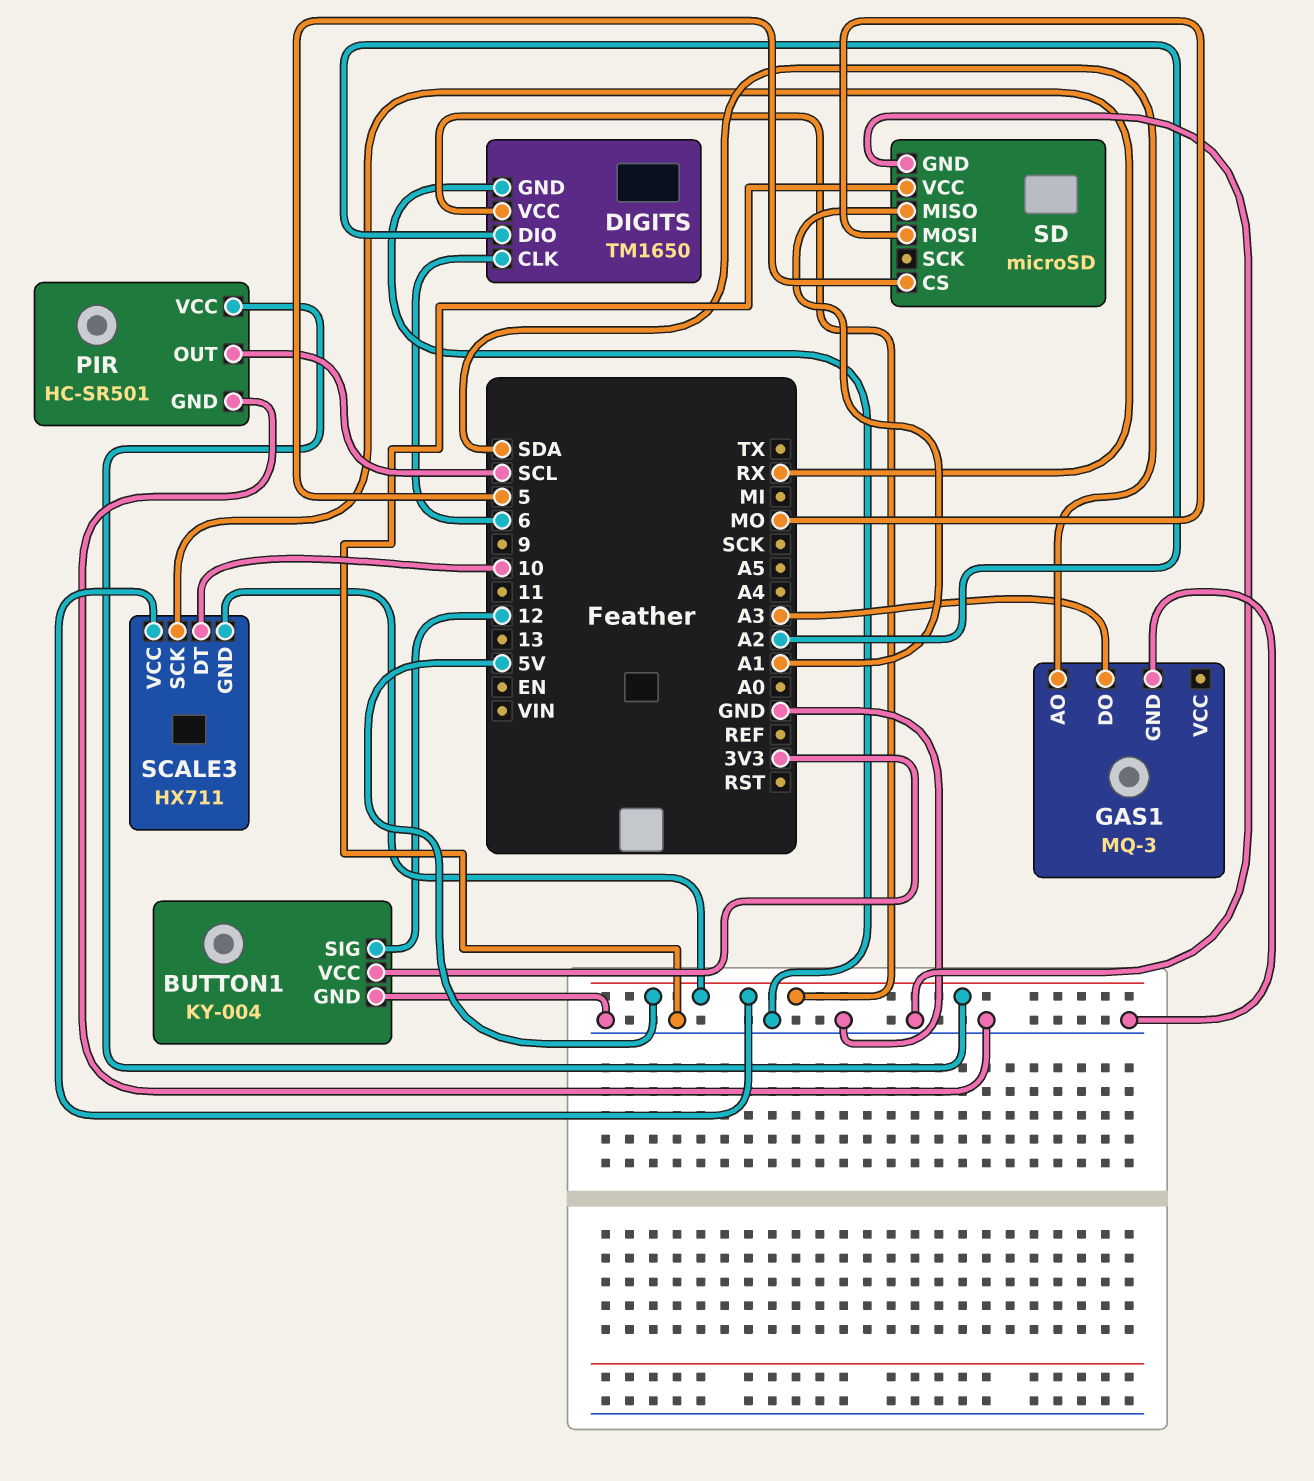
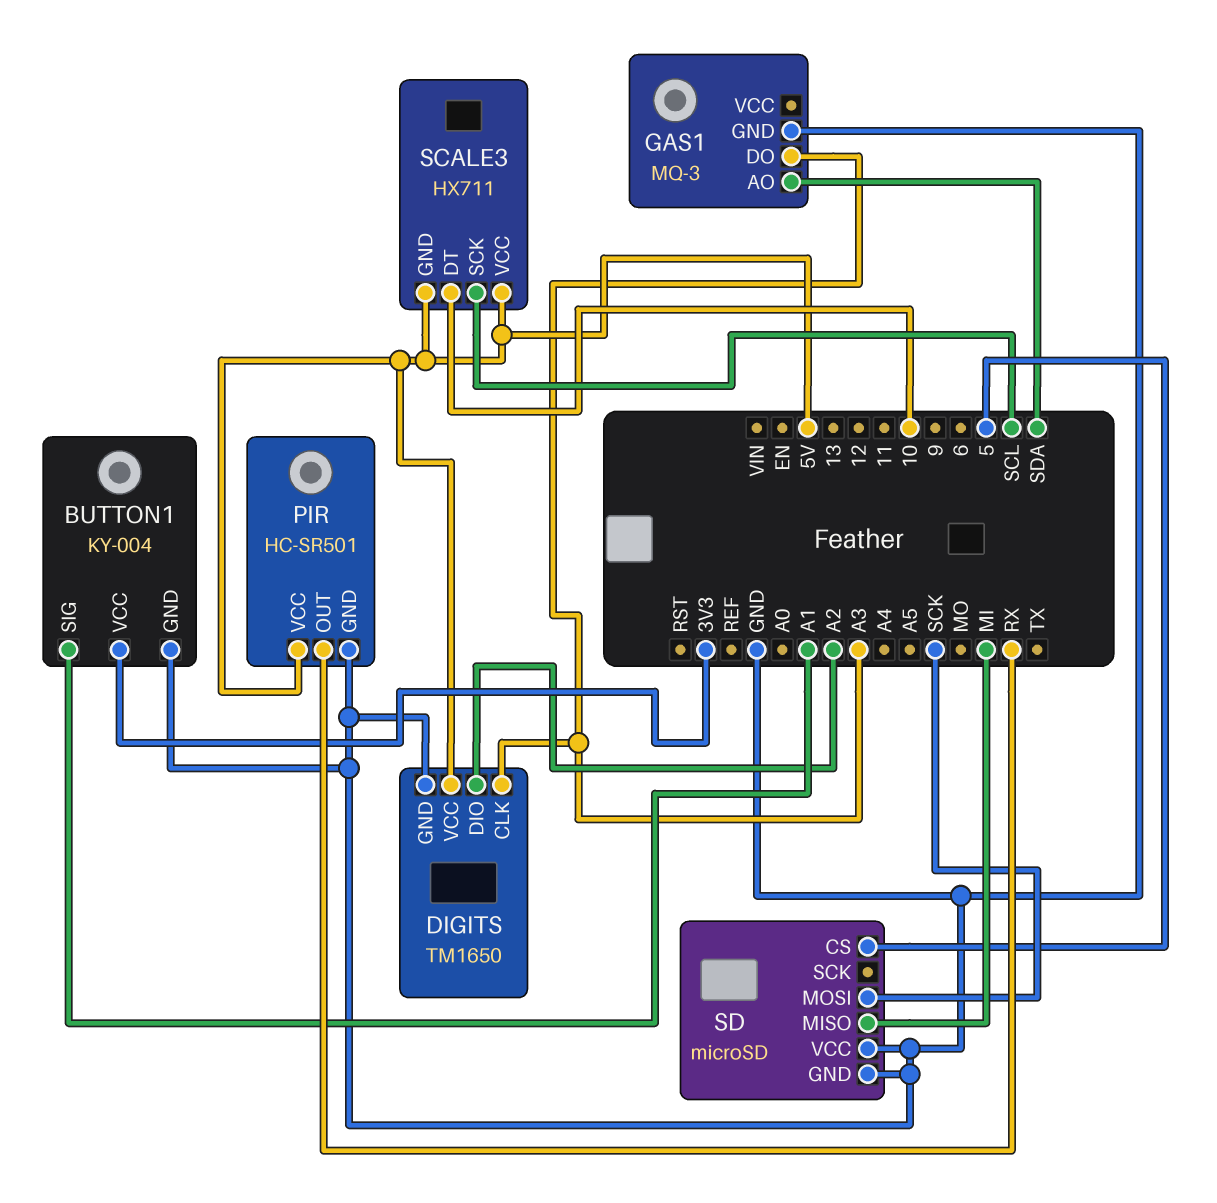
BUTTON1 pin SIG: 12 -> A1
DIGITS pin CLK: 6 -> A3
PIR pin OUT: SCL -> RX
SCALE3 pin SCK: RX -> SCL
SD pin MISO: A1 -> MI
SD pin MOSI: MO -> SCK

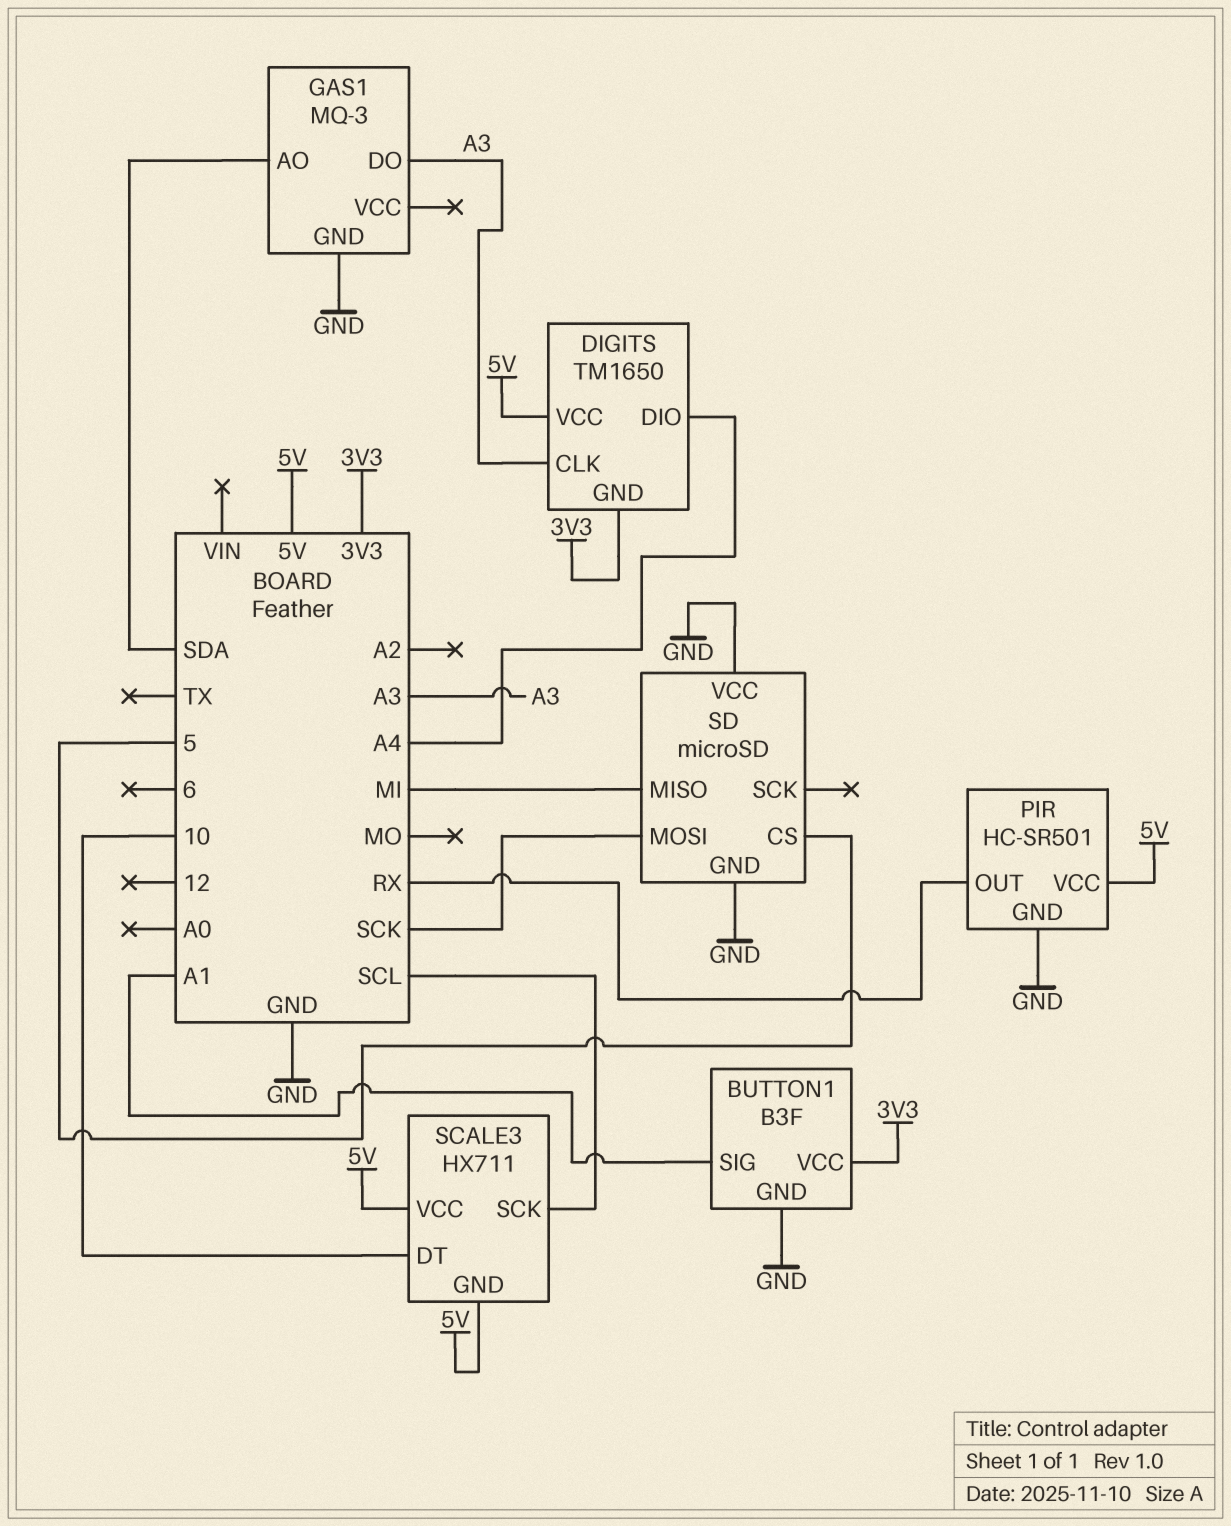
BUTTON1: KY-004 -> B3F
DIGITS pin DIO: A2 -> A4
DIGITS pin GND: GND -> 3V3

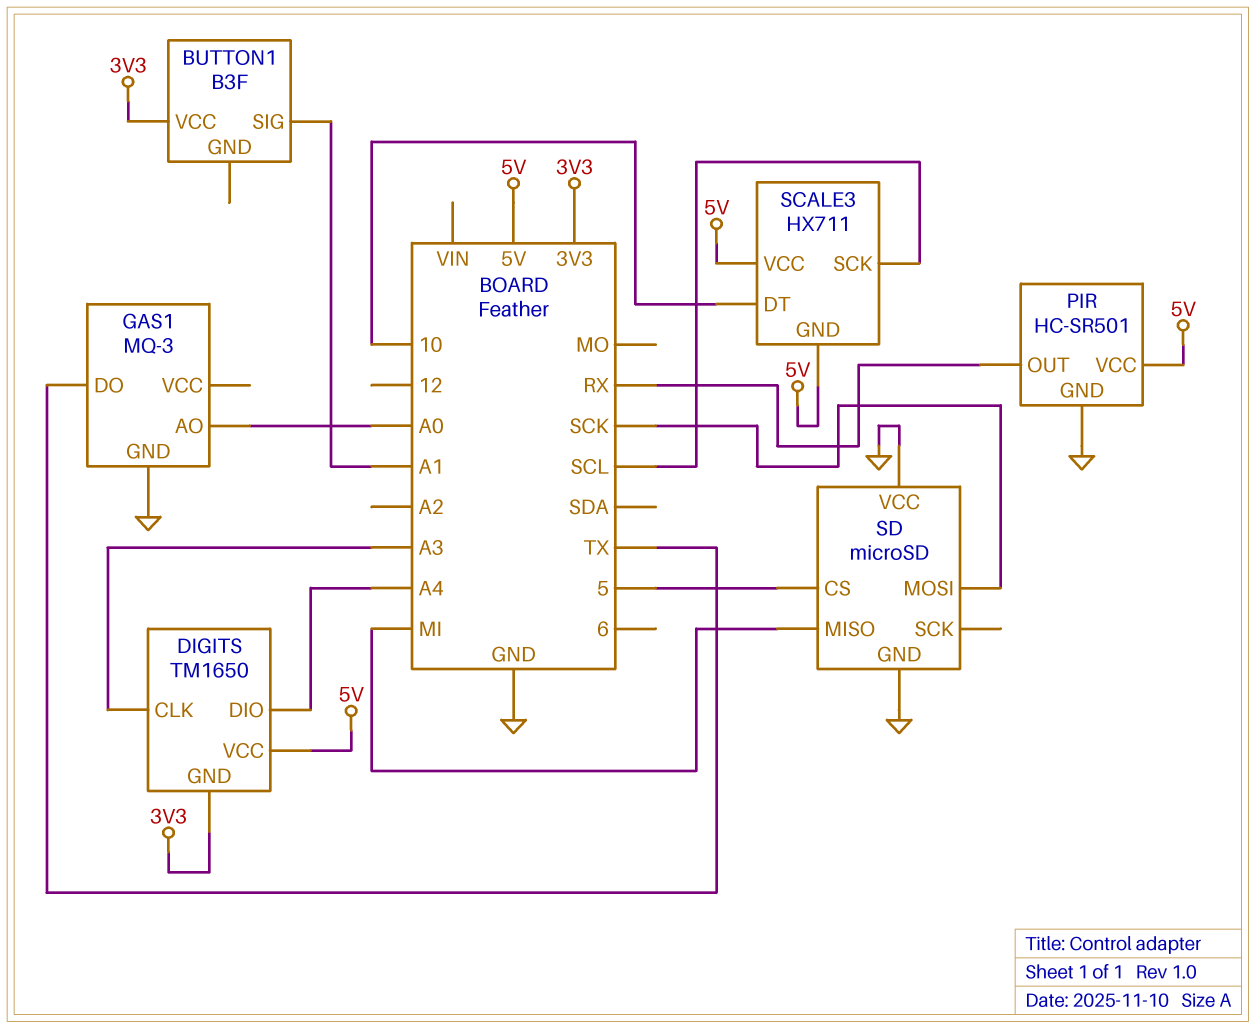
BUTTON1 pin GND: GND -> none
GAS1 pin AO: SDA -> A0
GAS1 pin DO: A3 -> TX

